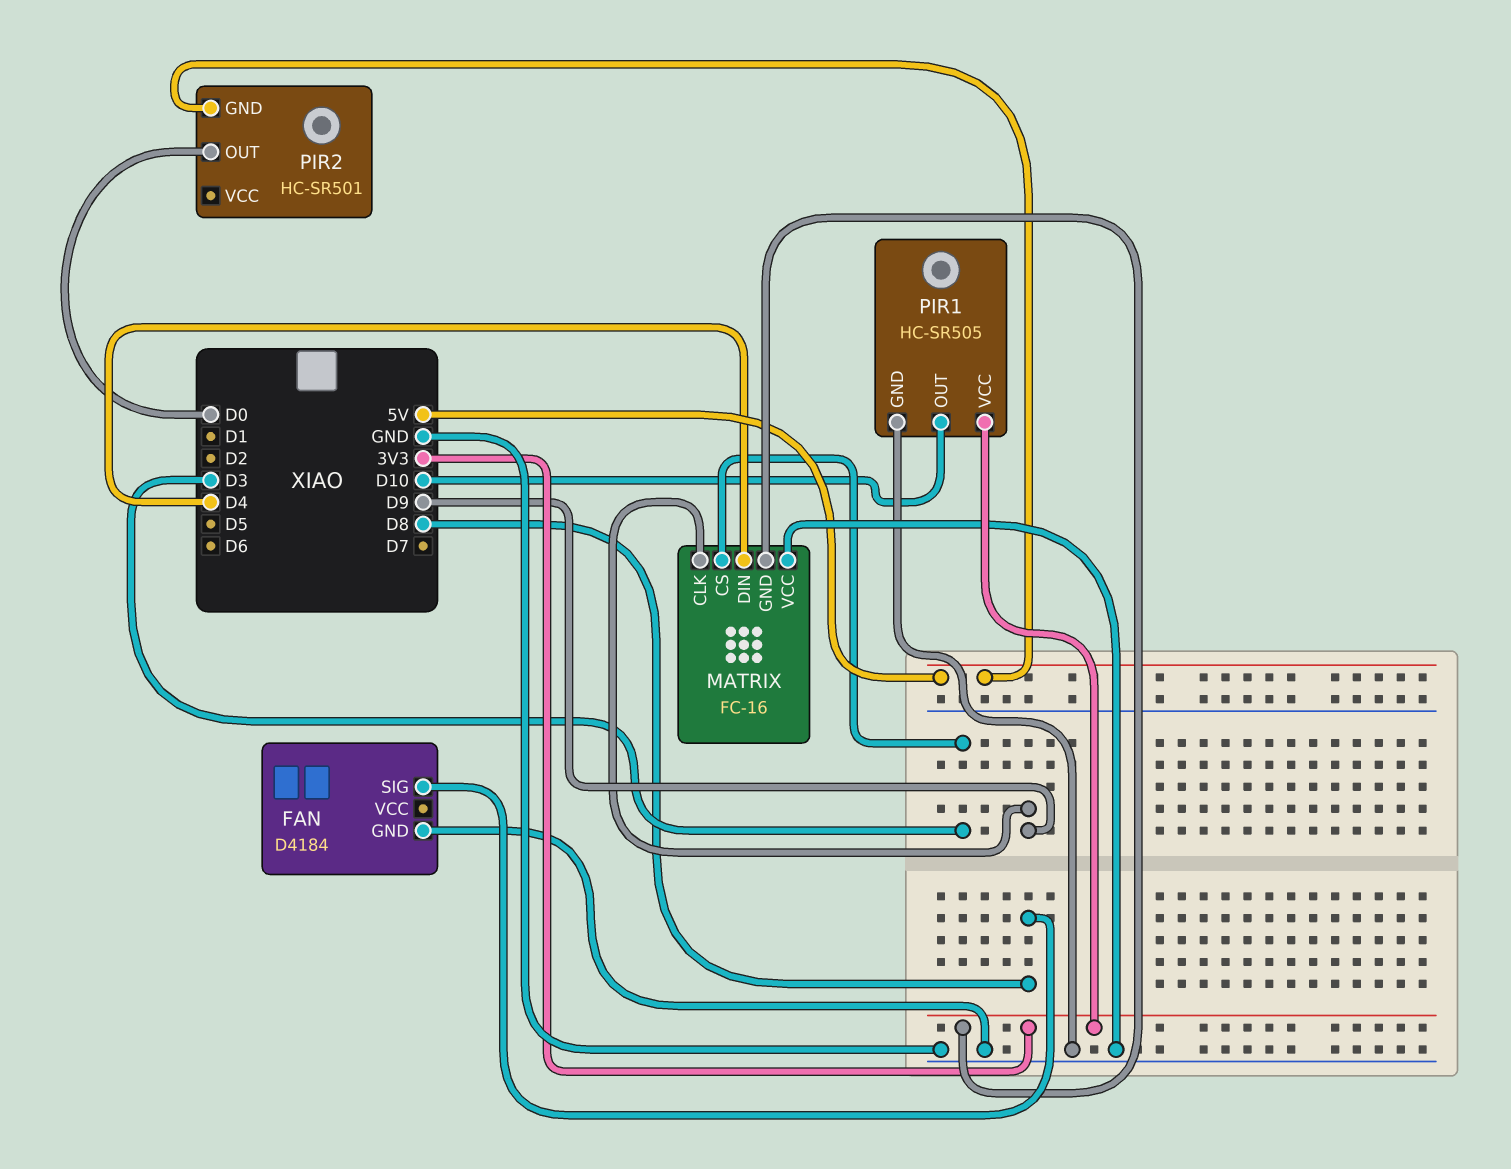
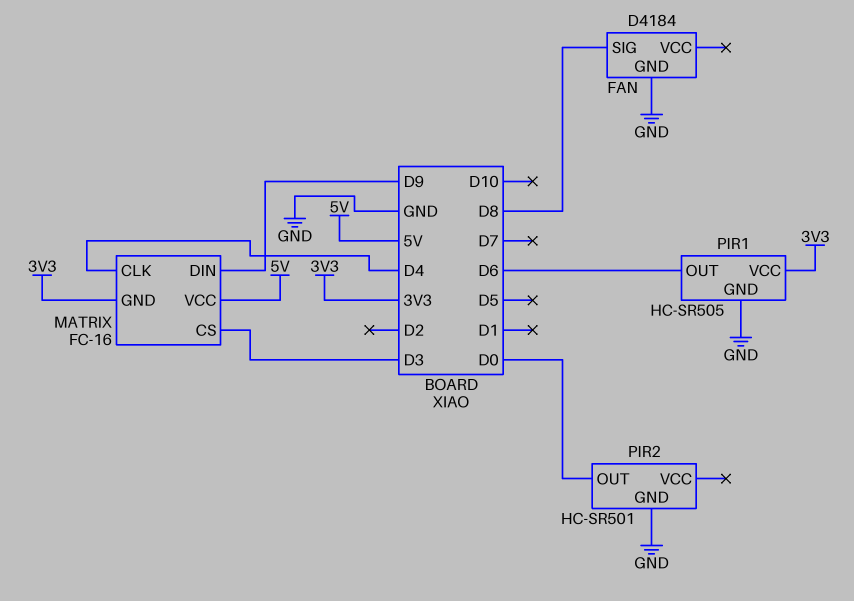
MATRIX pin CLK: D9 -> D4
MATRIX pin DIN: D4 -> D9
MATRIX pin VCC: GND -> 5V
PIR1 pin OUT: D10 -> D6
PIR2 pin GND: 5V -> GND

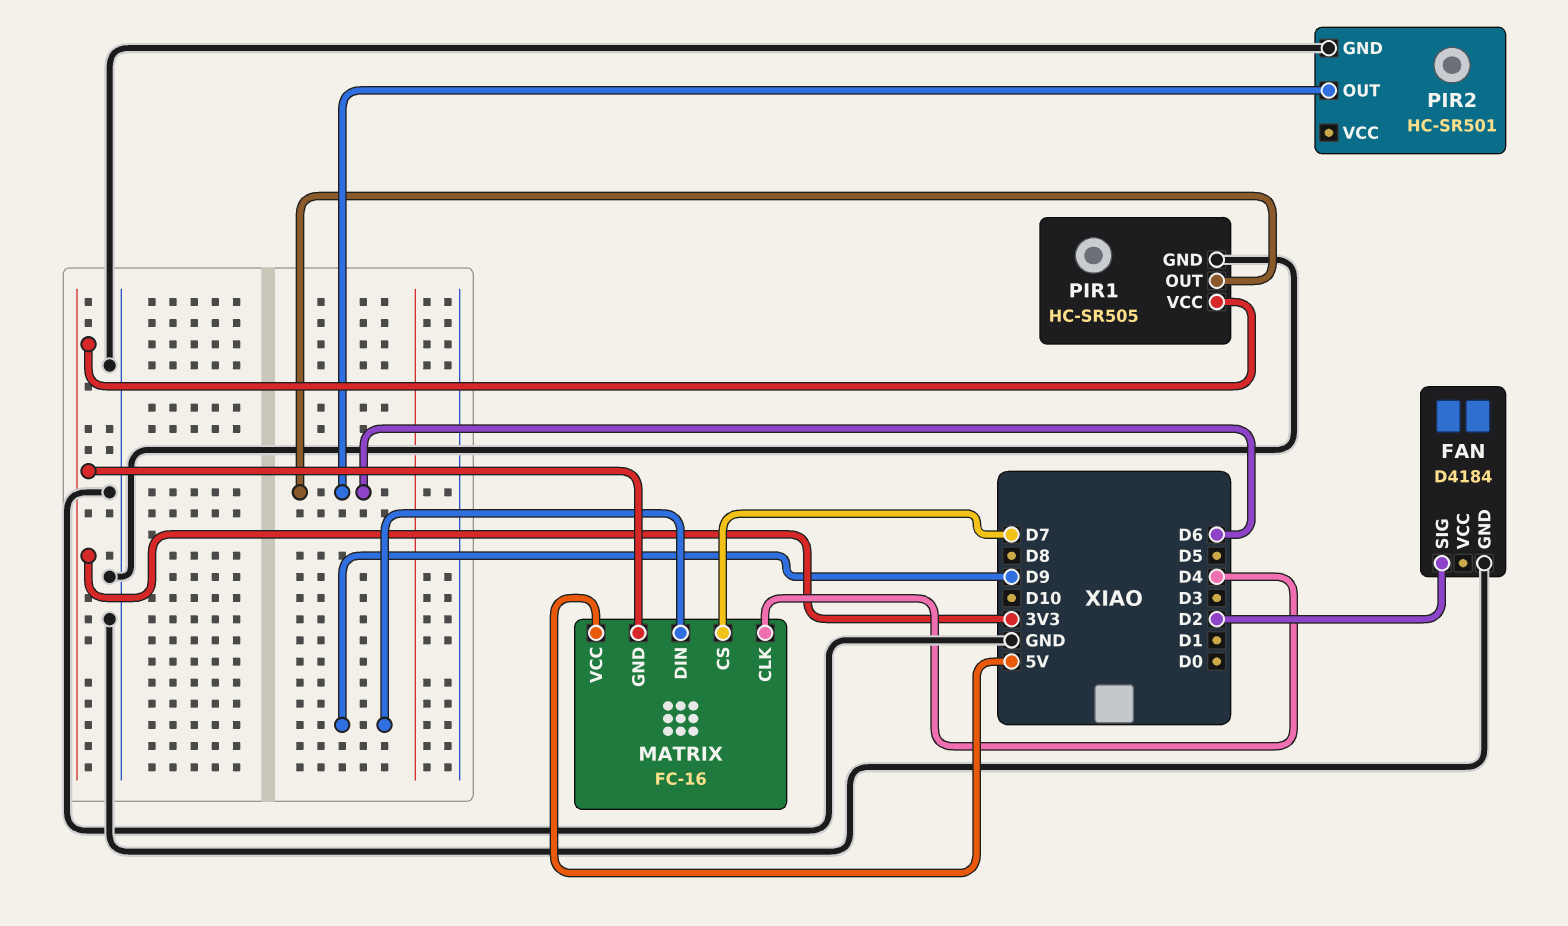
FAN pin SIG: D8 -> D2
MATRIX pin CS: D3 -> D7
PIR2 pin OUT: D0 -> D6

